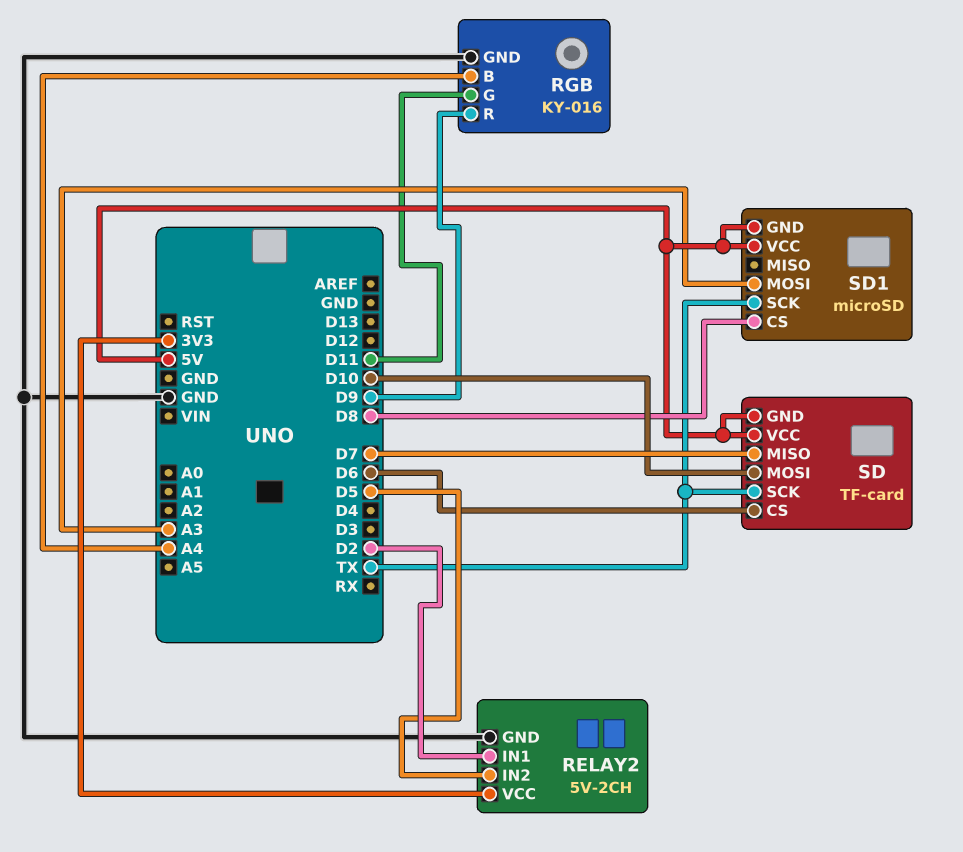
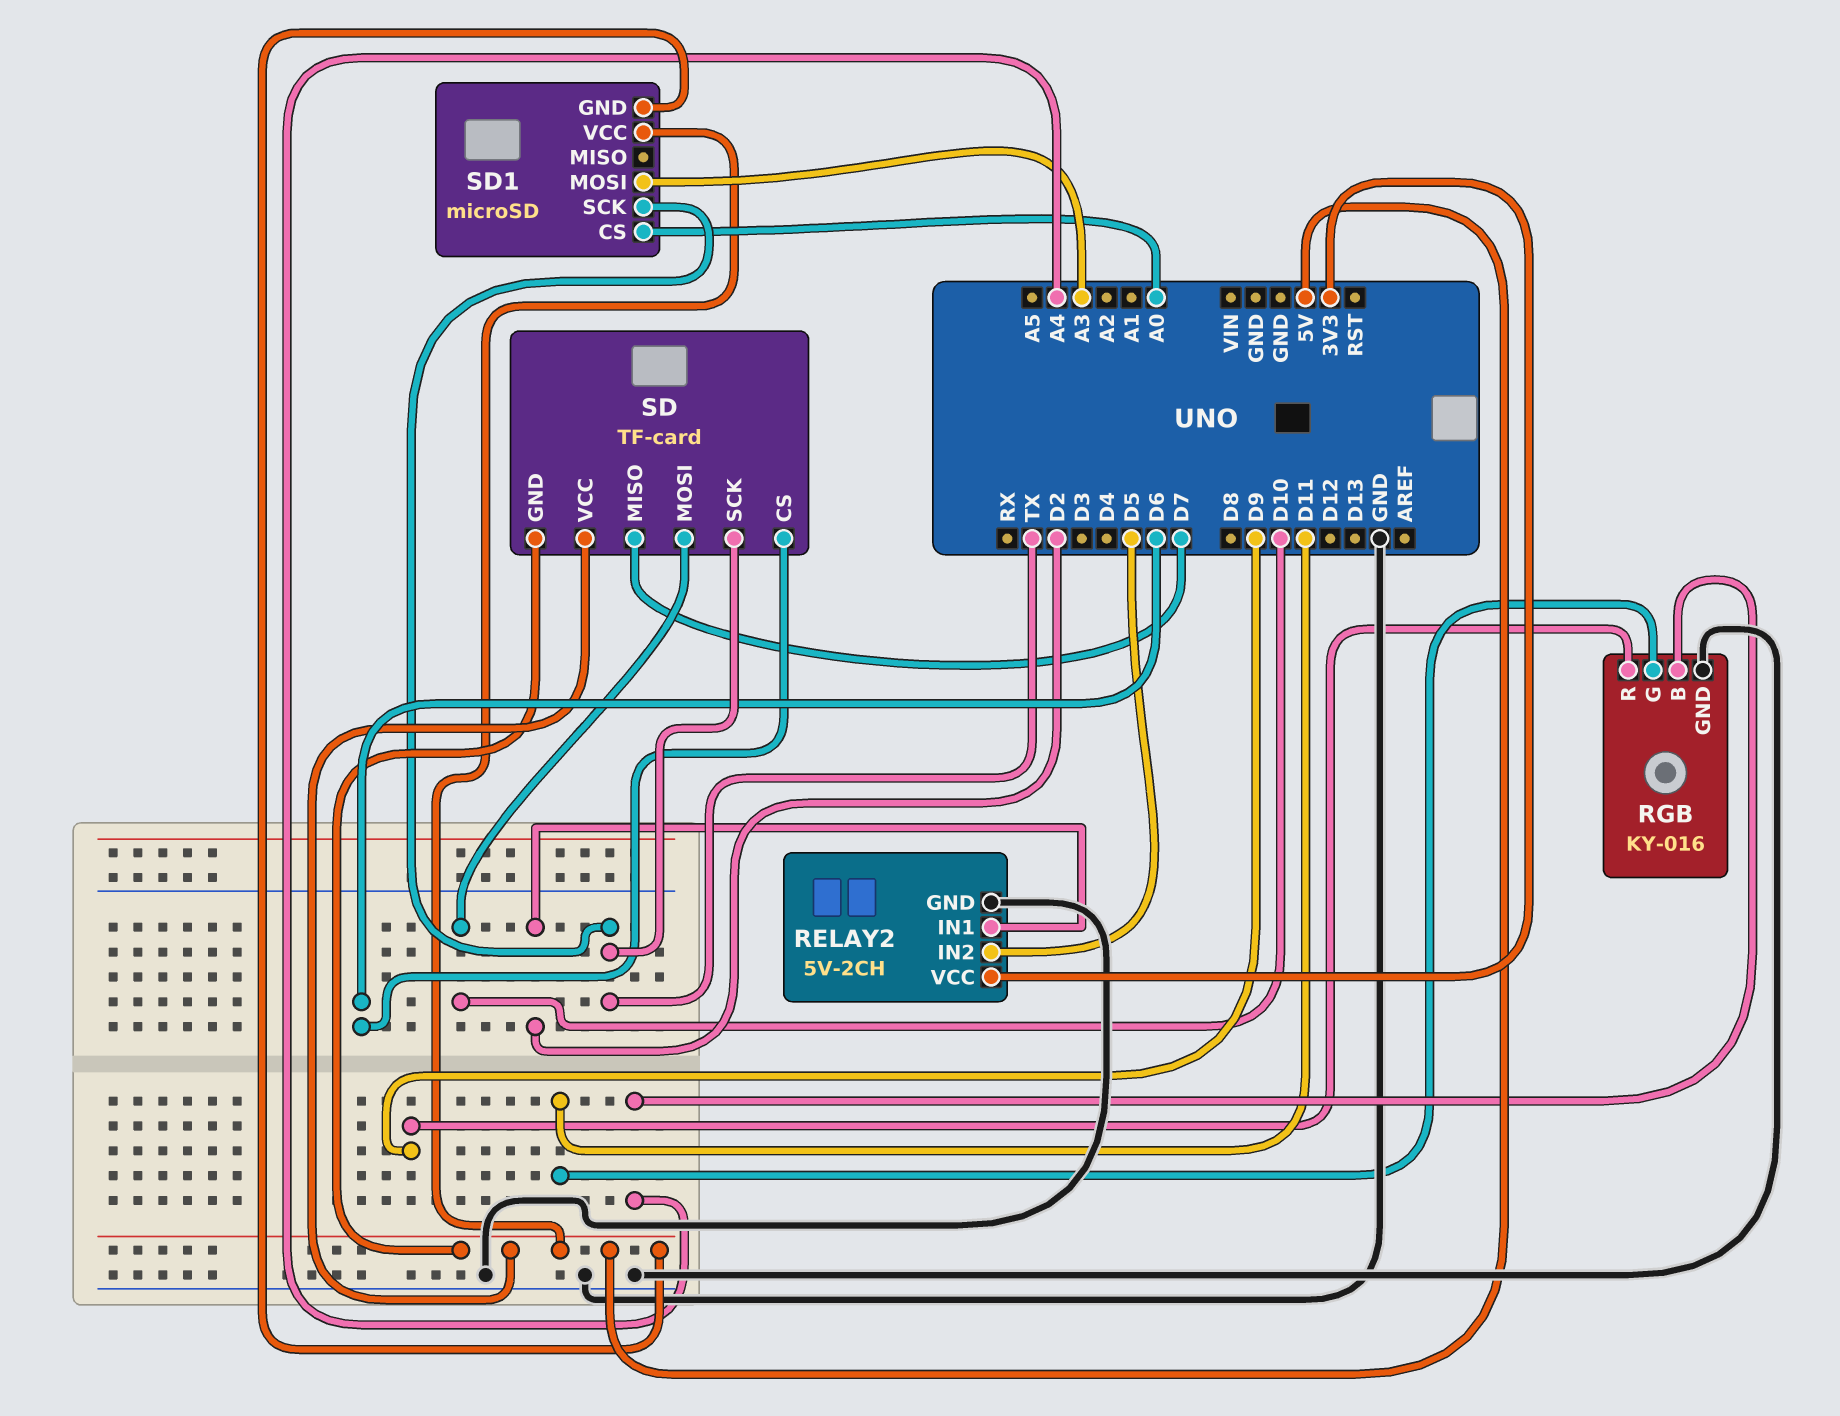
SD1 pin CS: D8 -> A0

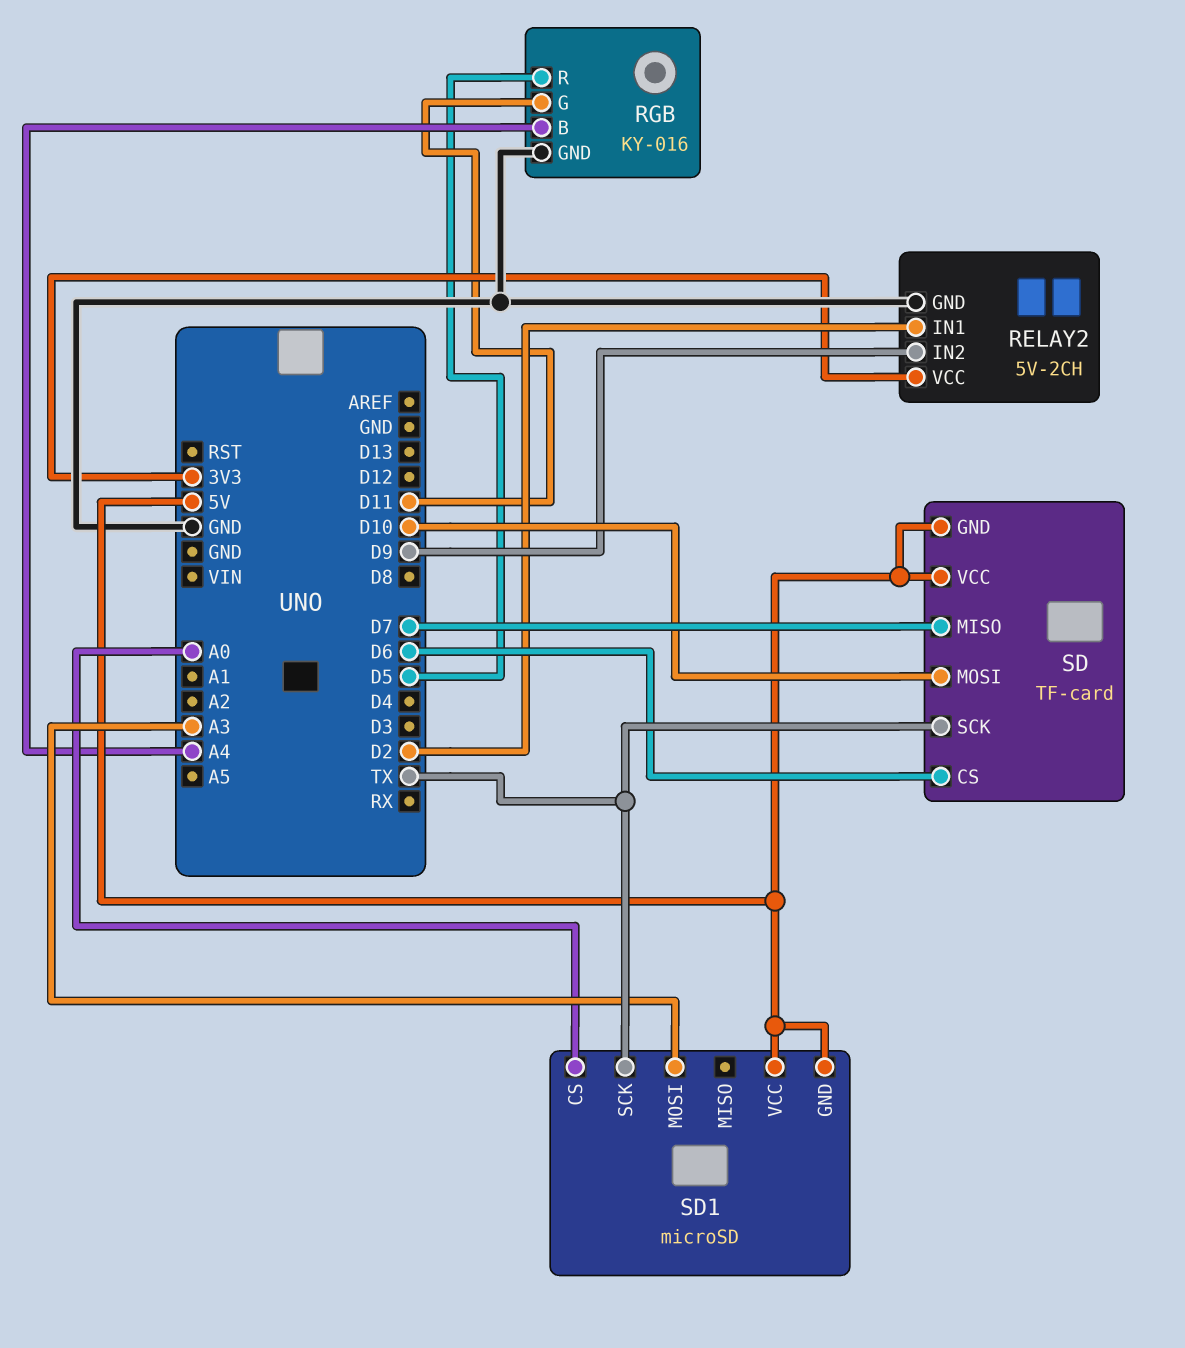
RELAY2 pin IN2: D5 -> D9
RGB pin R: D9 -> D5

